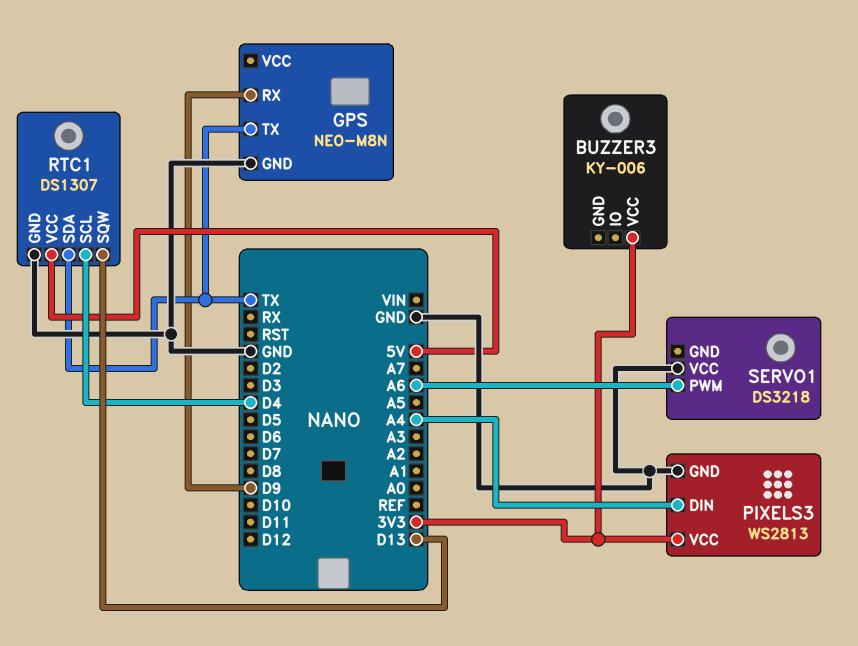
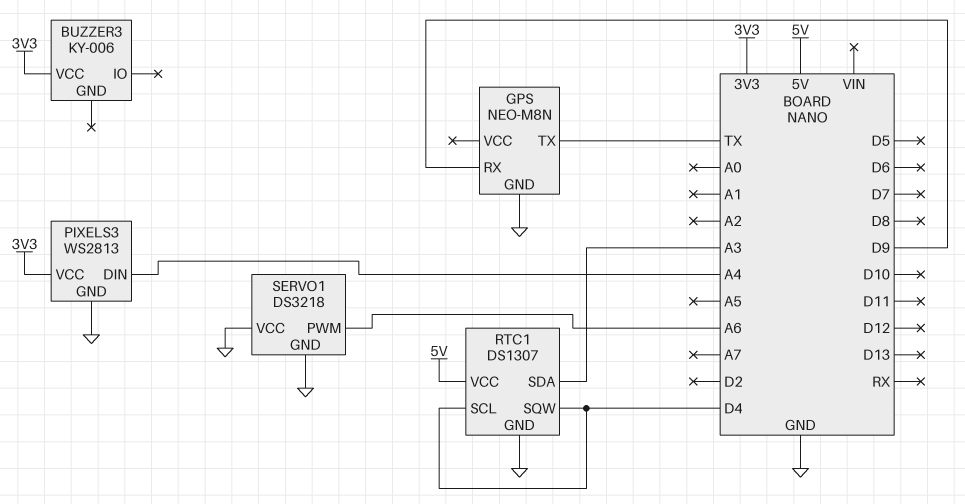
RTC1 pin SDA: TX -> A3
RTC1 pin SQW: D13 -> D4
SERVO1 pin GND: none -> GND

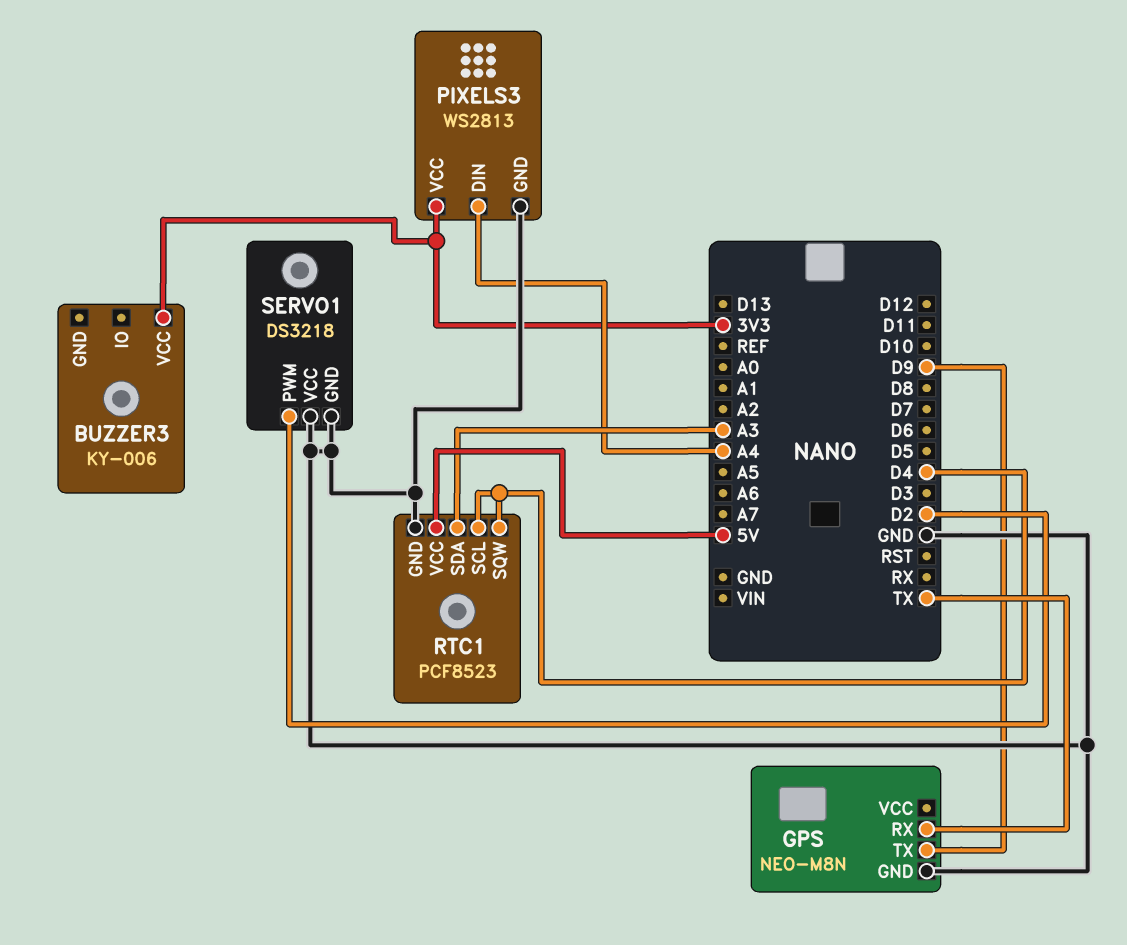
GPS pin RX: D9 -> TX
GPS pin TX: TX -> D9
RTC1: DS1307 -> PCF8523
SERVO1 pin PWM: A6 -> D2

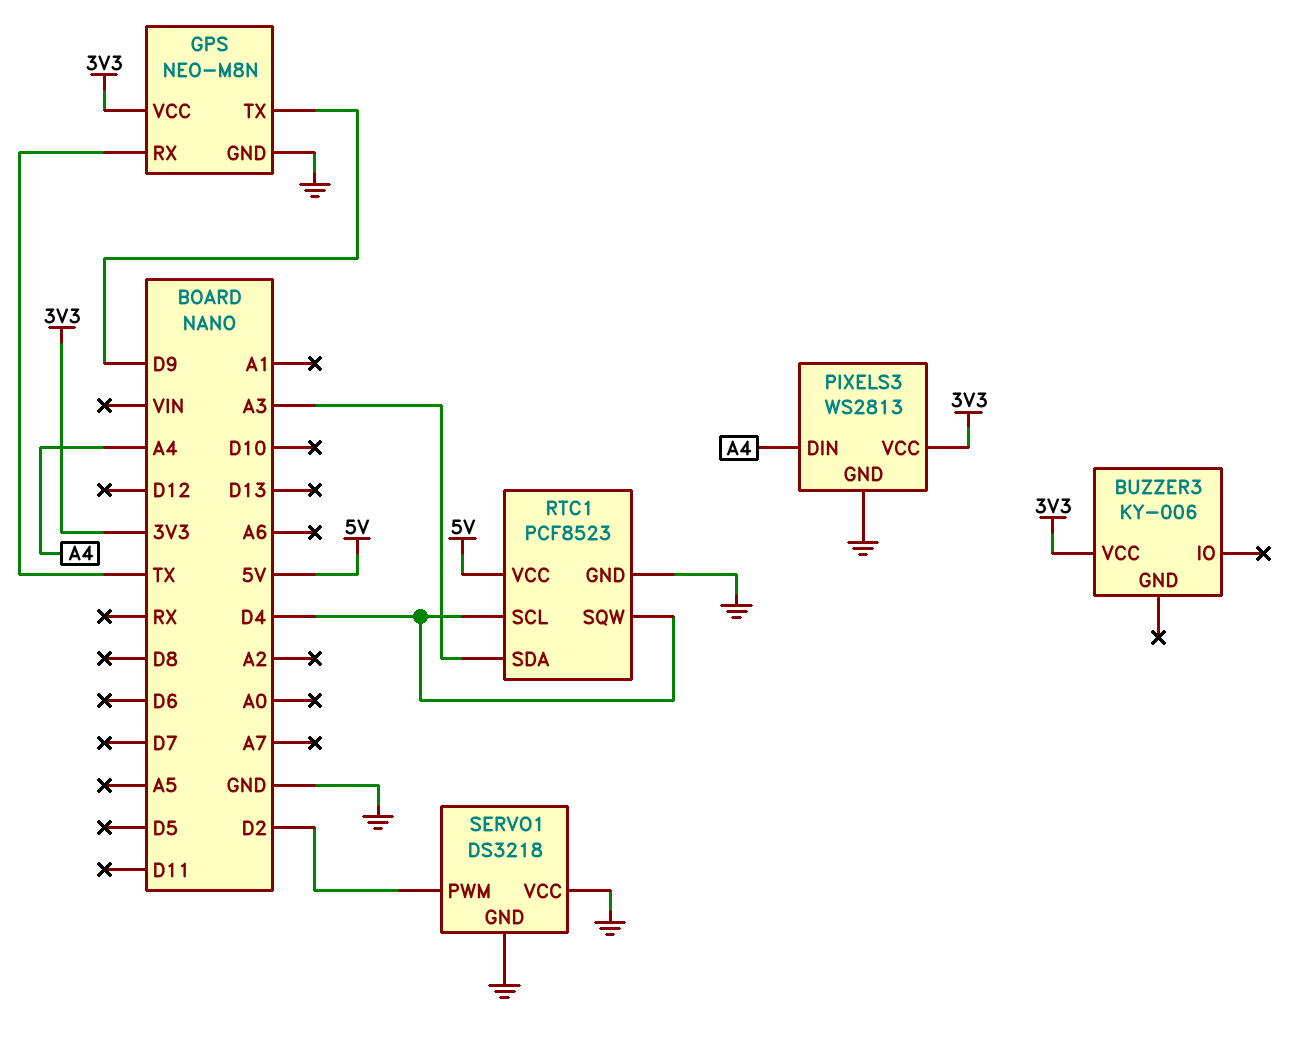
GPS pin VCC: none -> 3V3

